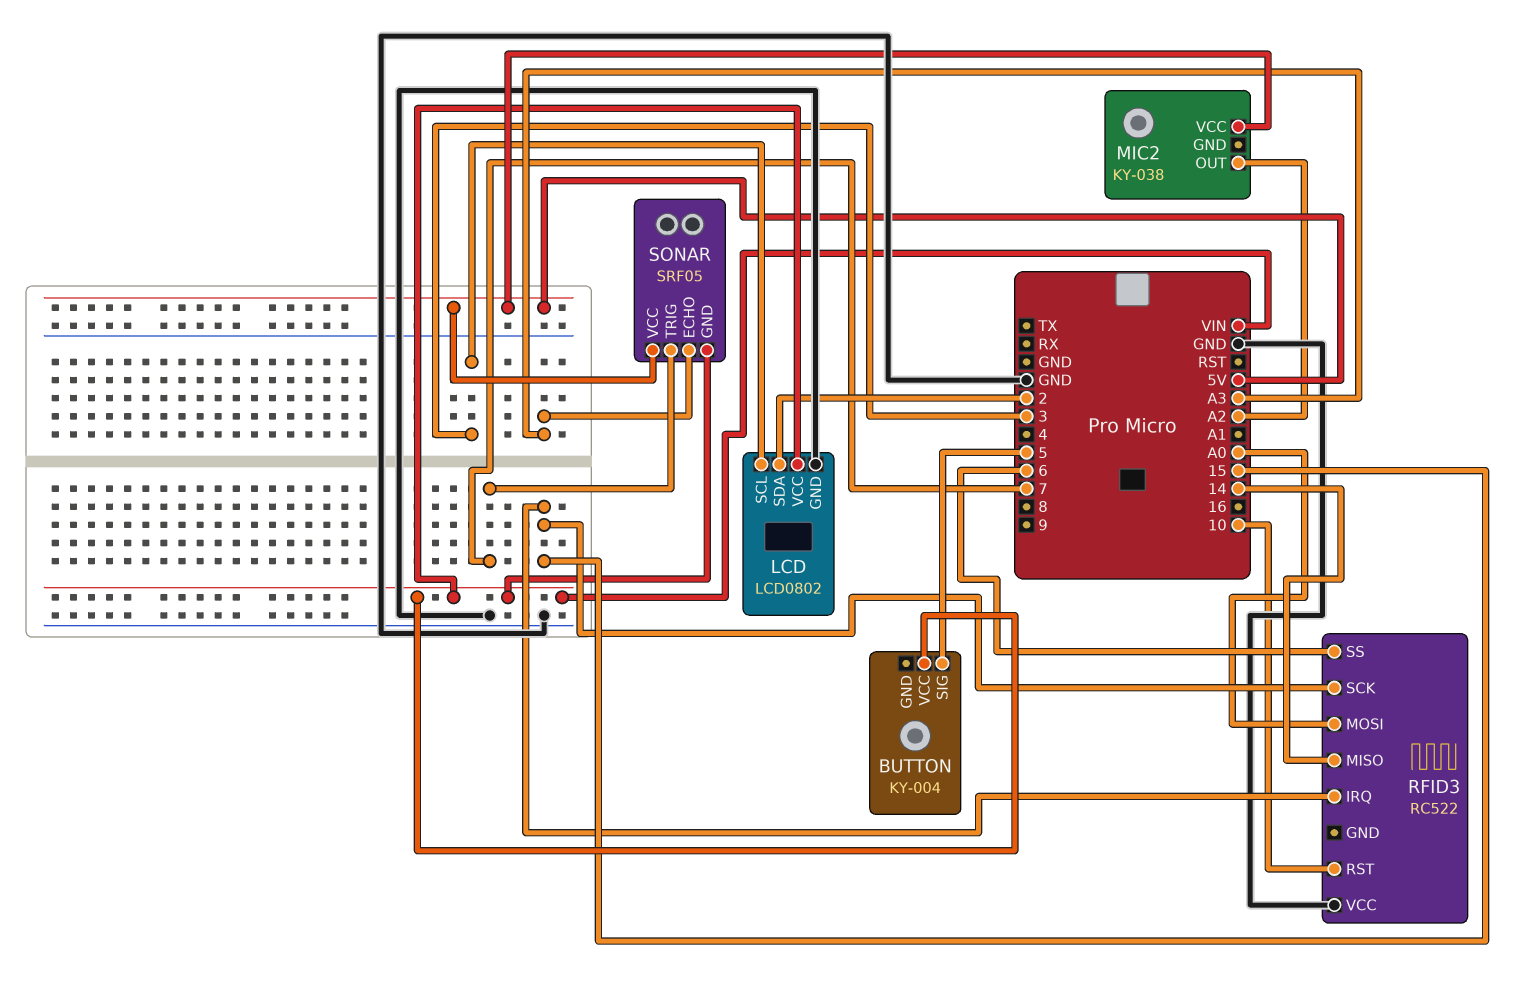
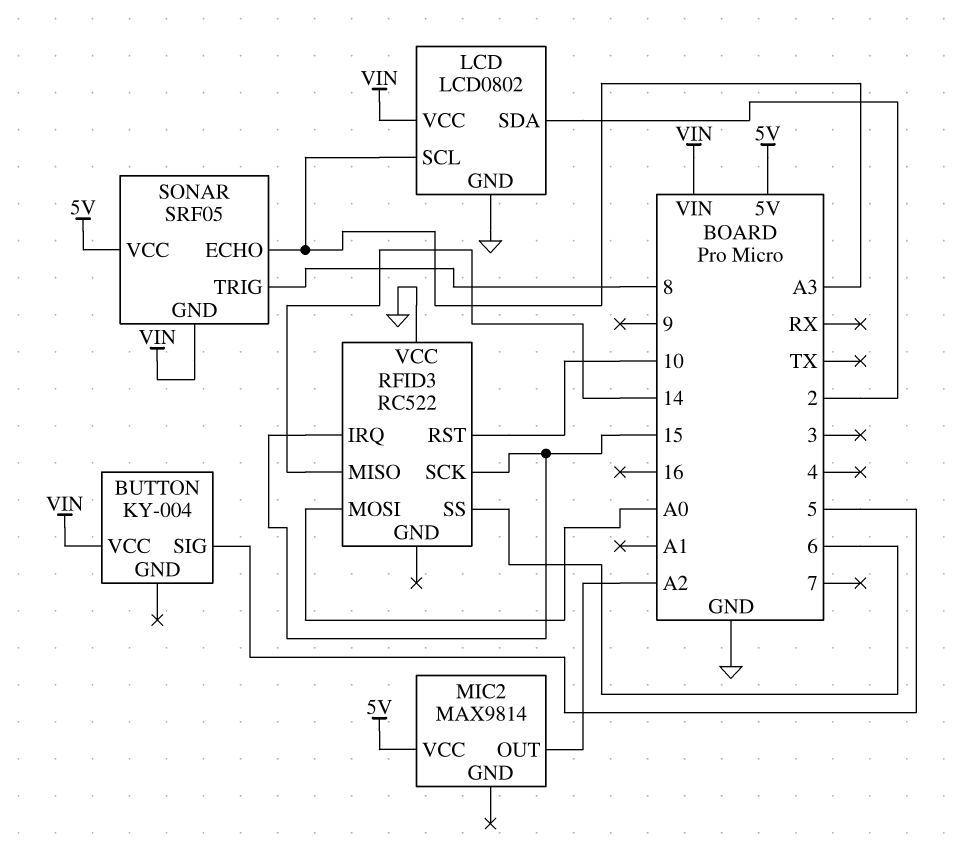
LCD pin SCL: 3 -> A3
MIC2: KY-038 -> MAX9814
SONAR pin TRIG: 7 -> 8

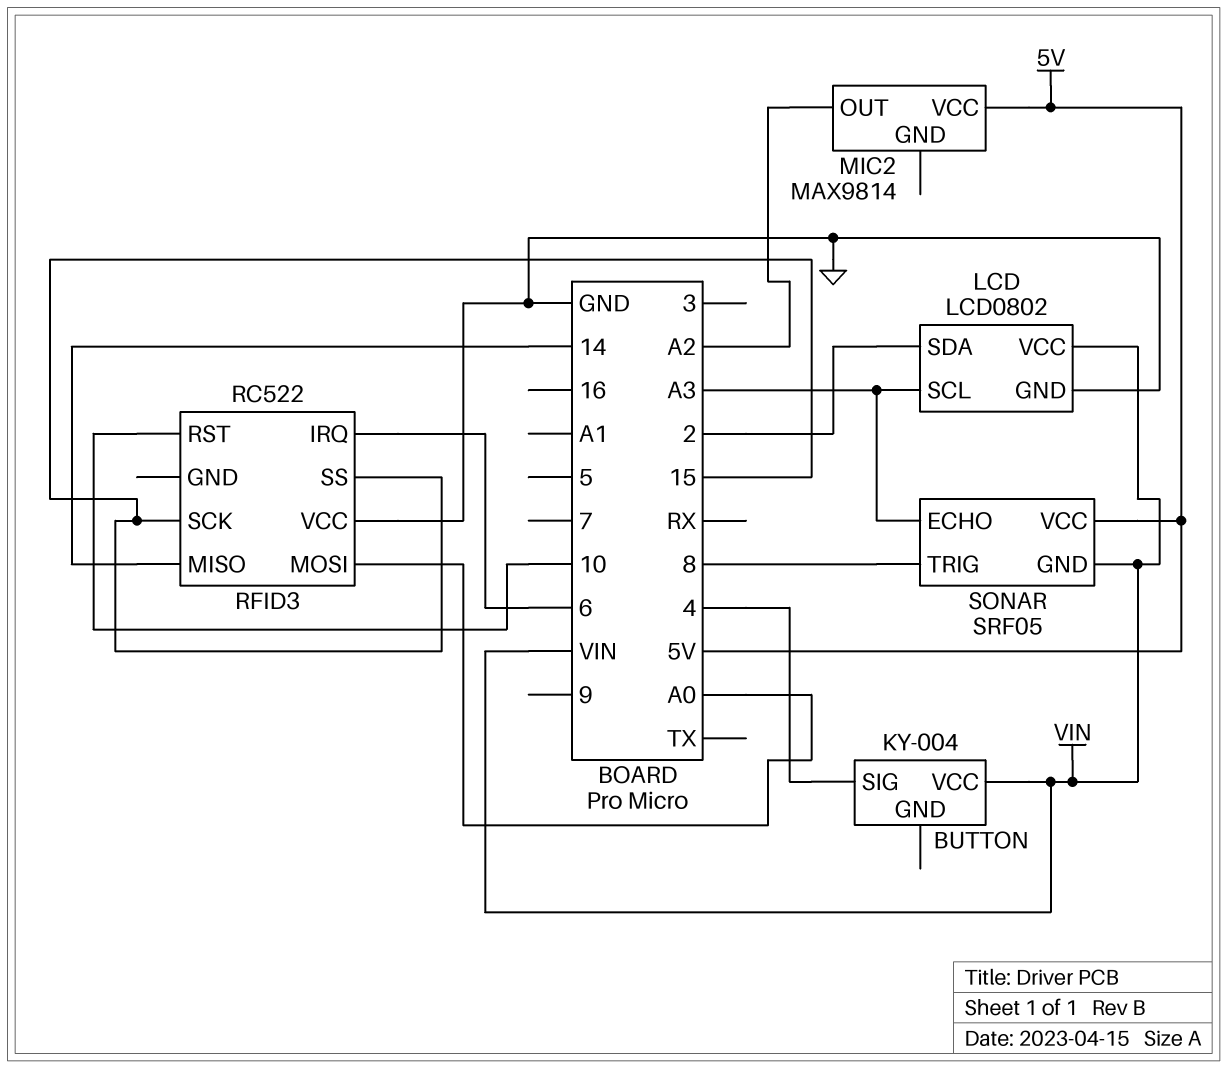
BUTTON pin SIG: 5 -> 4
RFID3 pin IRQ: 15 -> 6
RFID3 pin SS: 6 -> 15

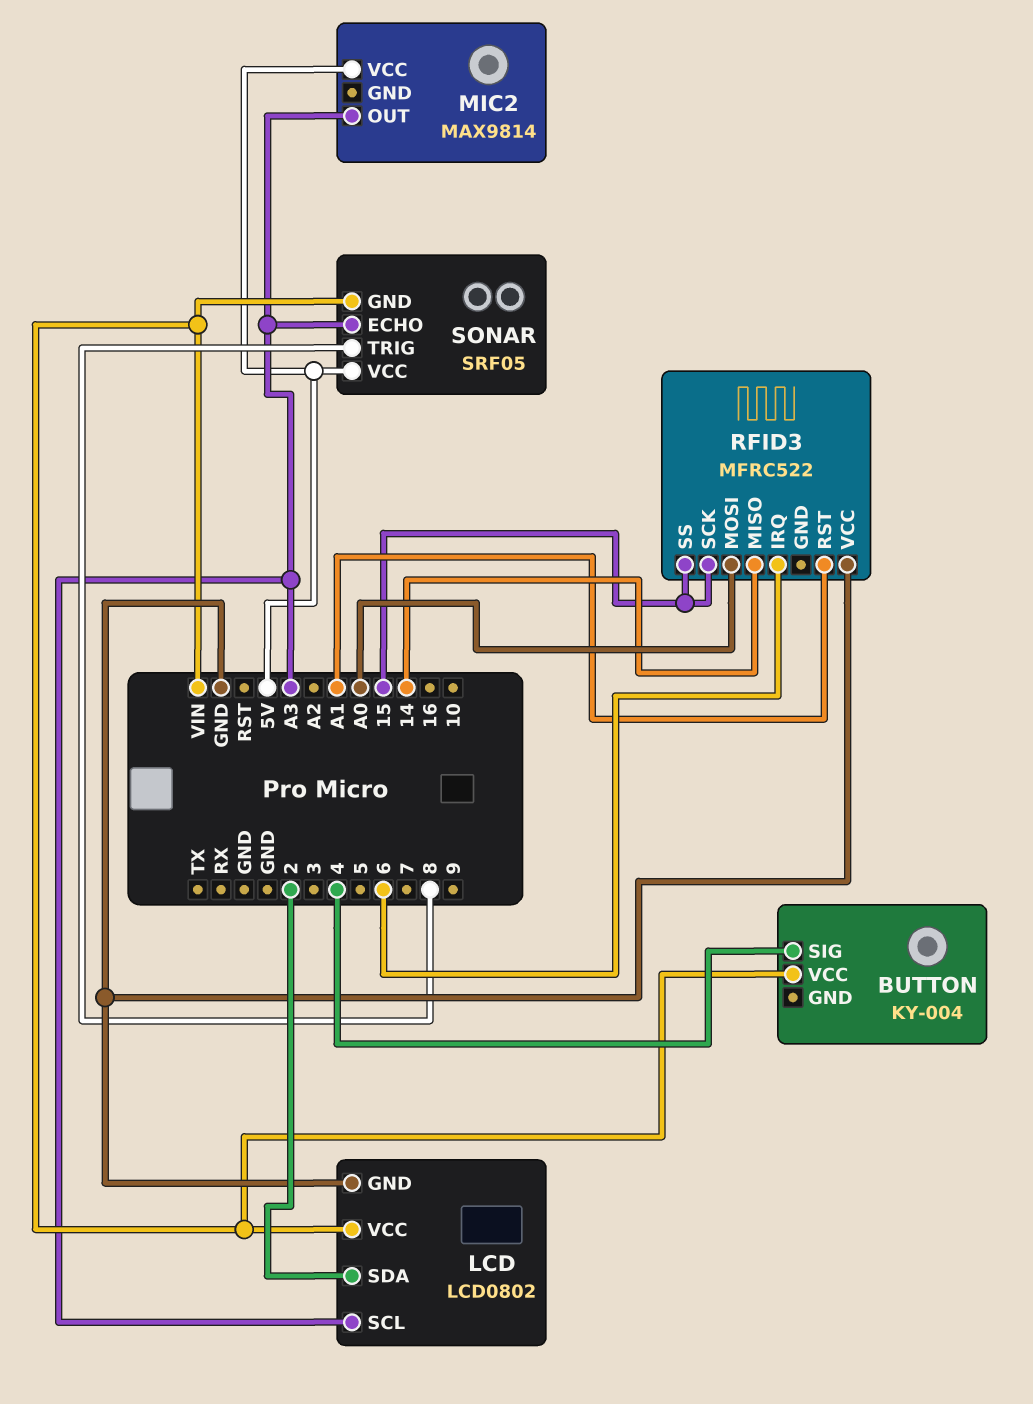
MIC2 pin OUT: A2 -> A3
RFID3: RC522 -> MFRC522
RFID3 pin RST: 10 -> A1

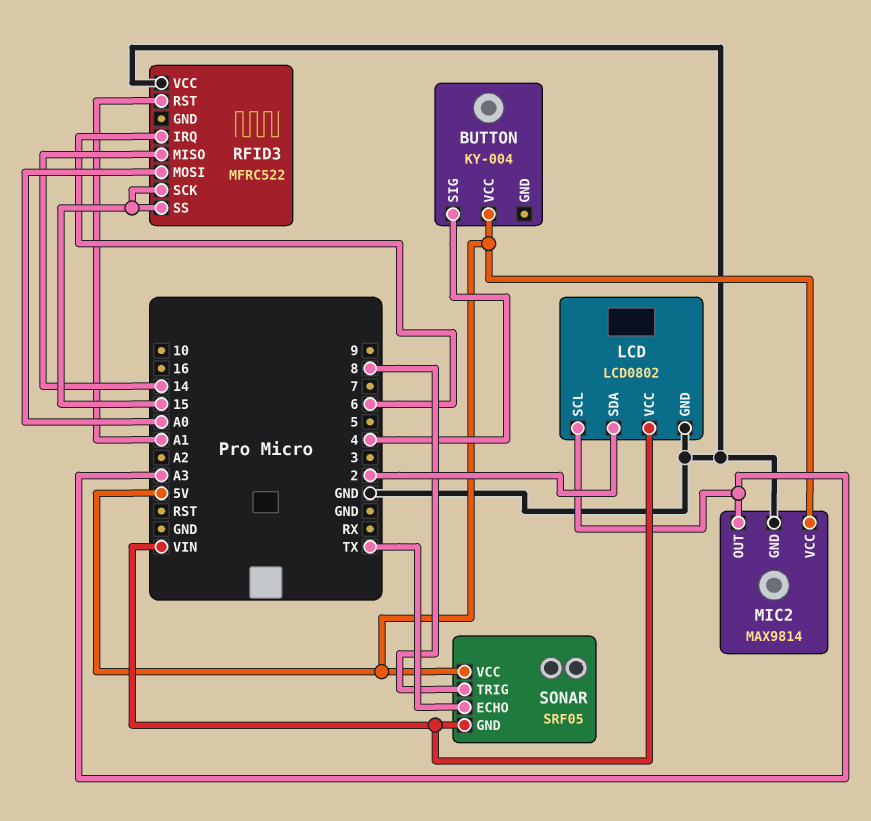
BUTTON pin VCC: VIN -> 5V
MIC2 pin GND: none -> GND
SONAR pin ECHO: A3 -> TX

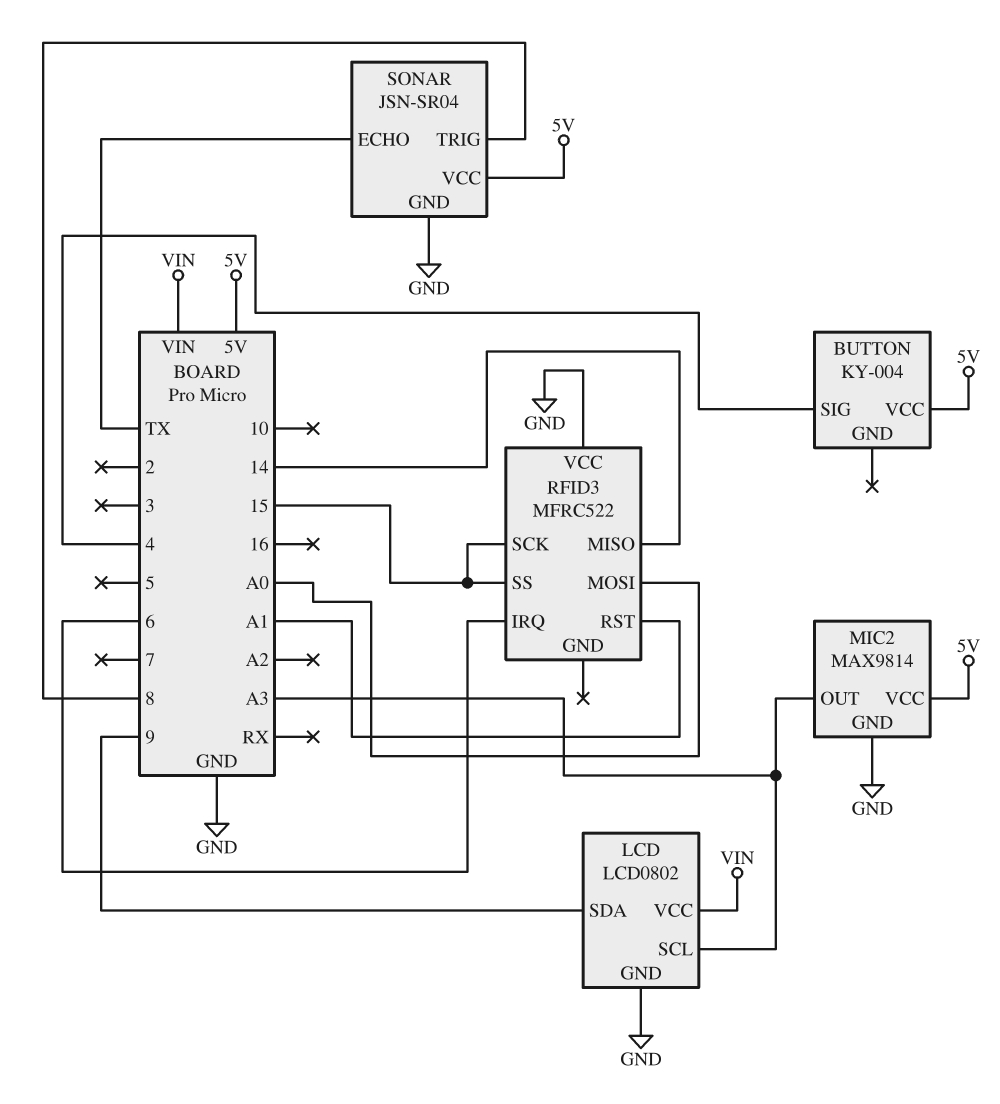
LCD pin SDA: 2 -> 9
SONAR: SRF05 -> JSN-SR04
SONAR pin GND: VIN -> GND

